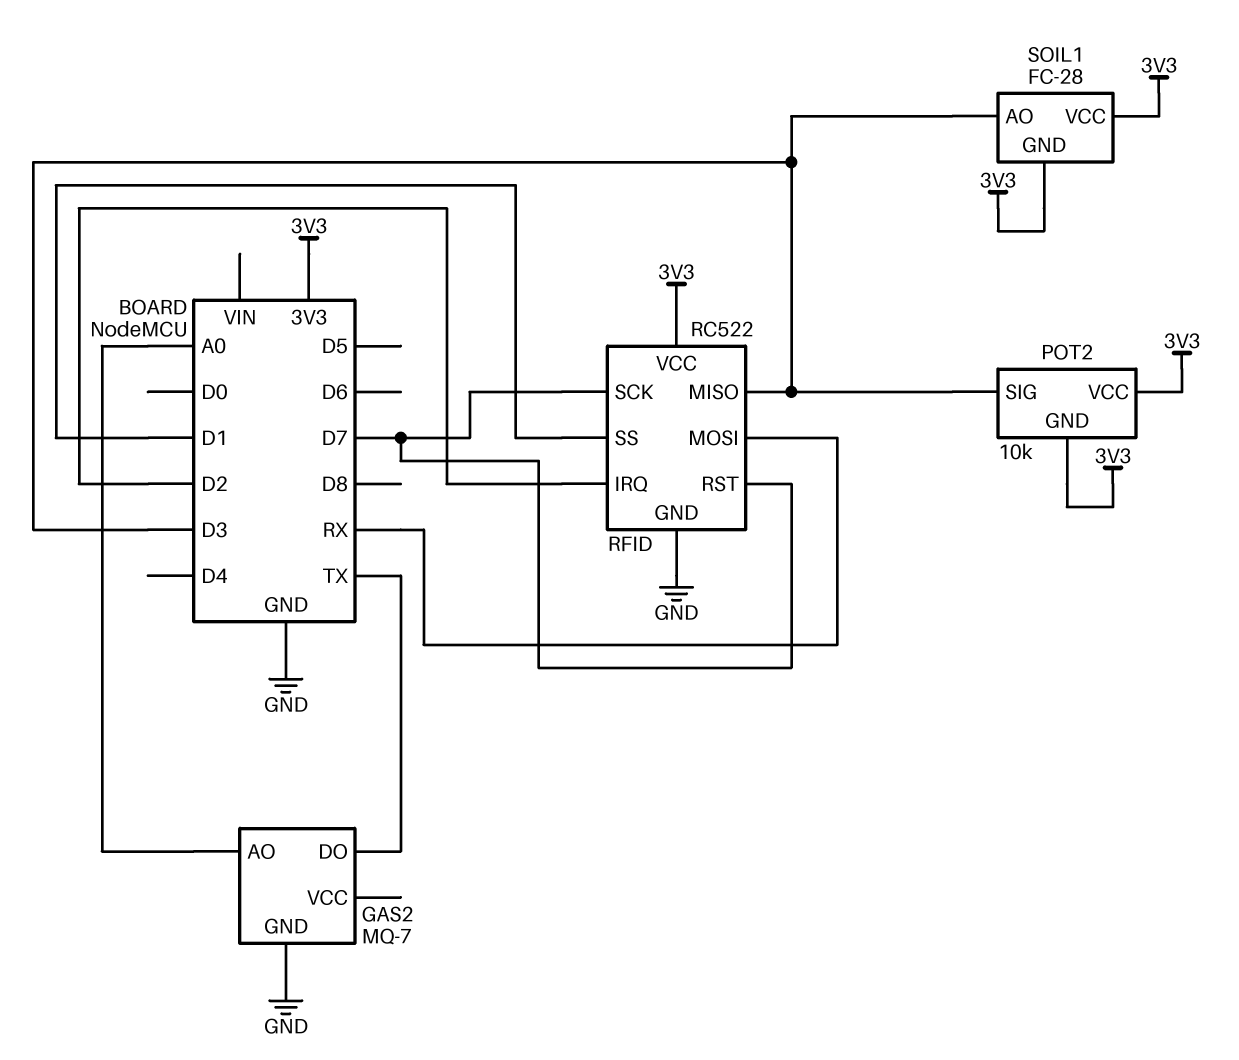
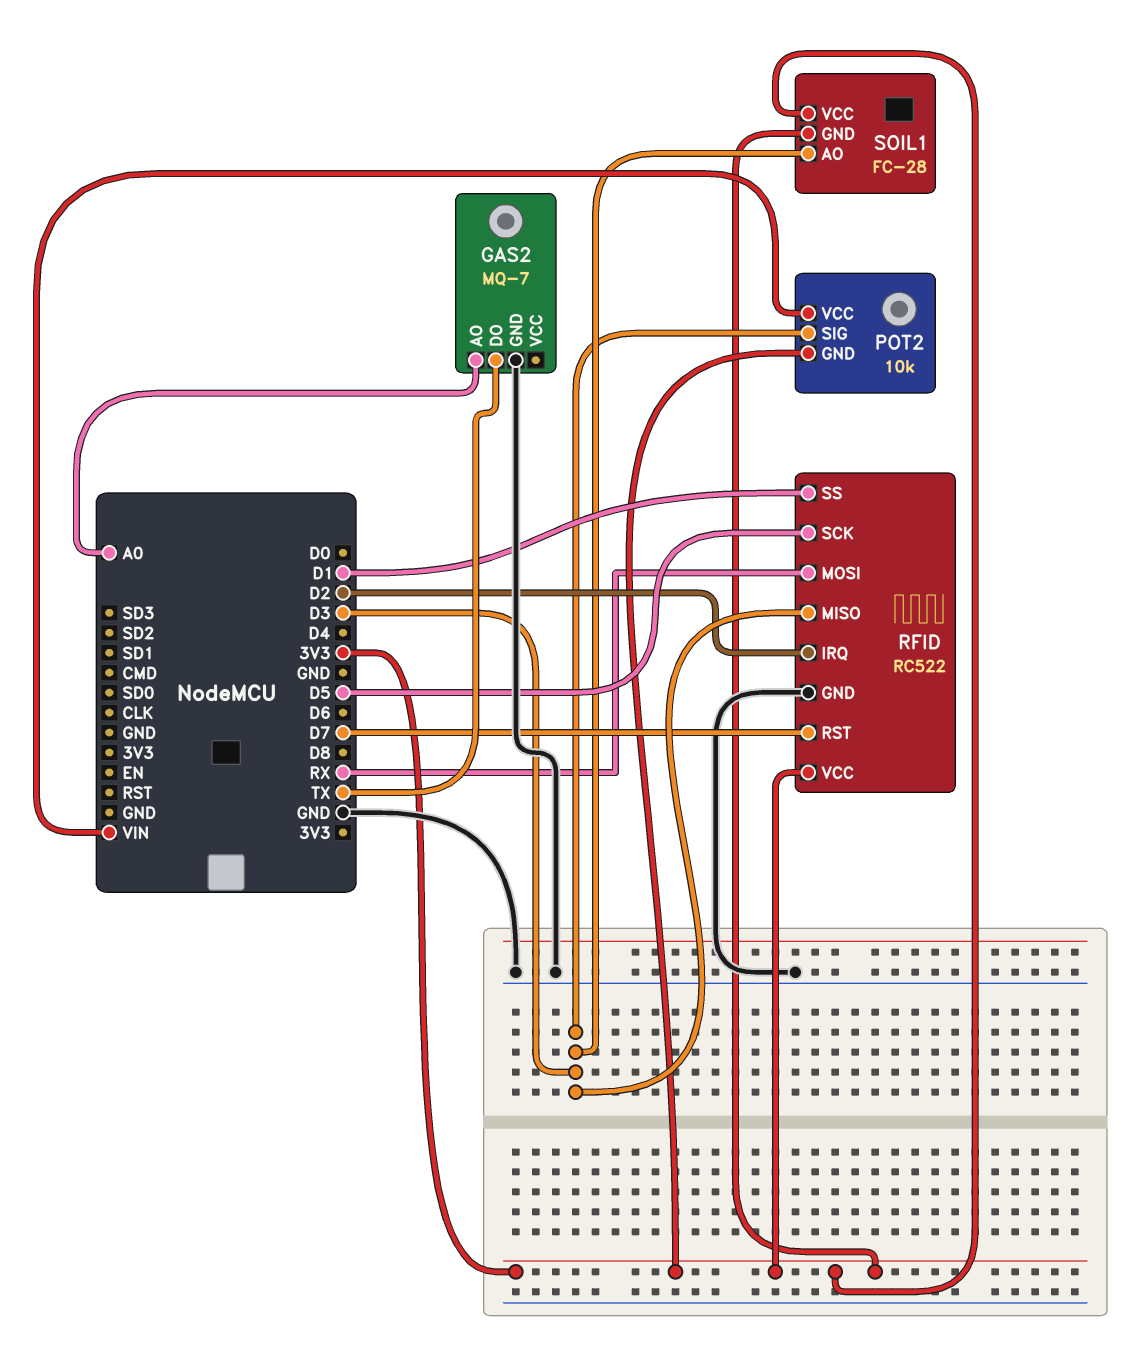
POT2 pin VCC: 3V3 -> VIN
RFID pin SCK: D7 -> D5

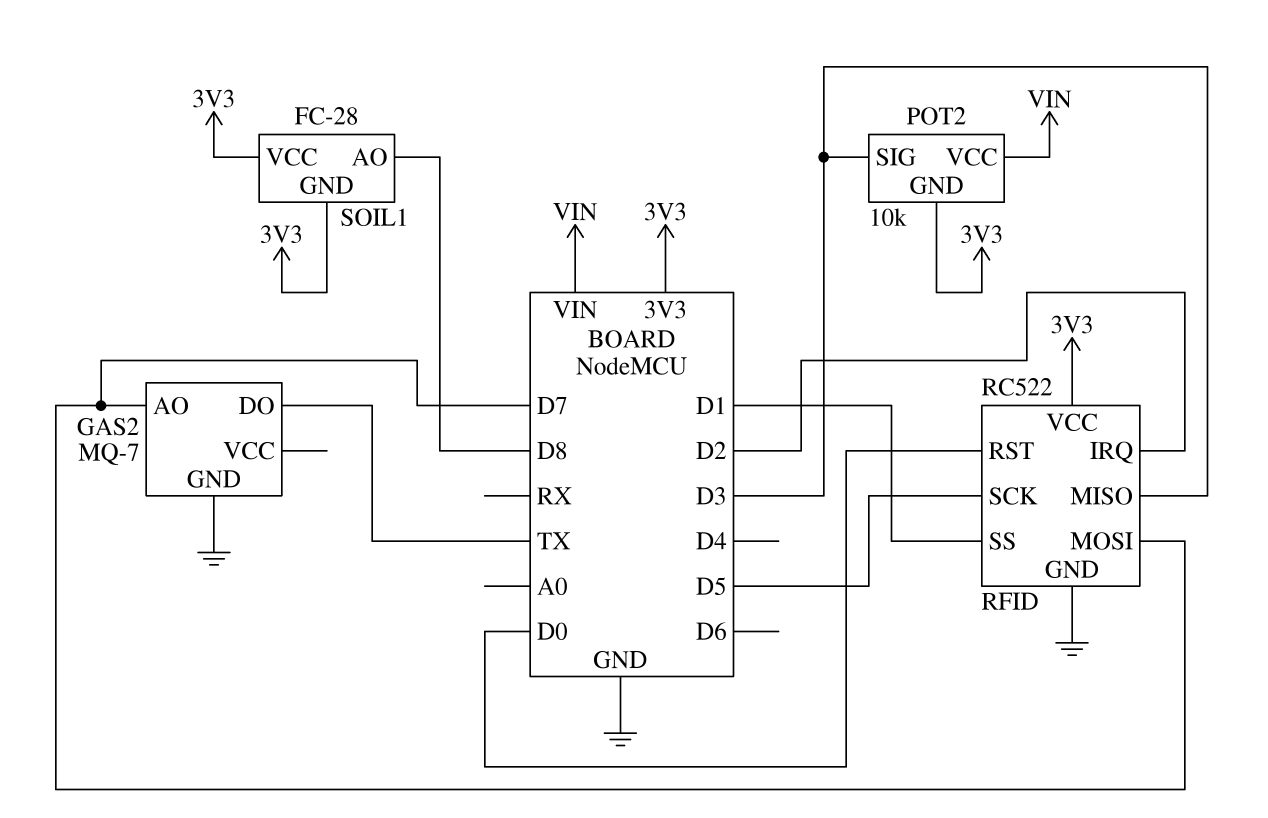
GAS2 pin AO: A0 -> D7
RFID pin MOSI: RX -> D7
RFID pin RST: D7 -> D0
SOIL1 pin AO: D3 -> D8

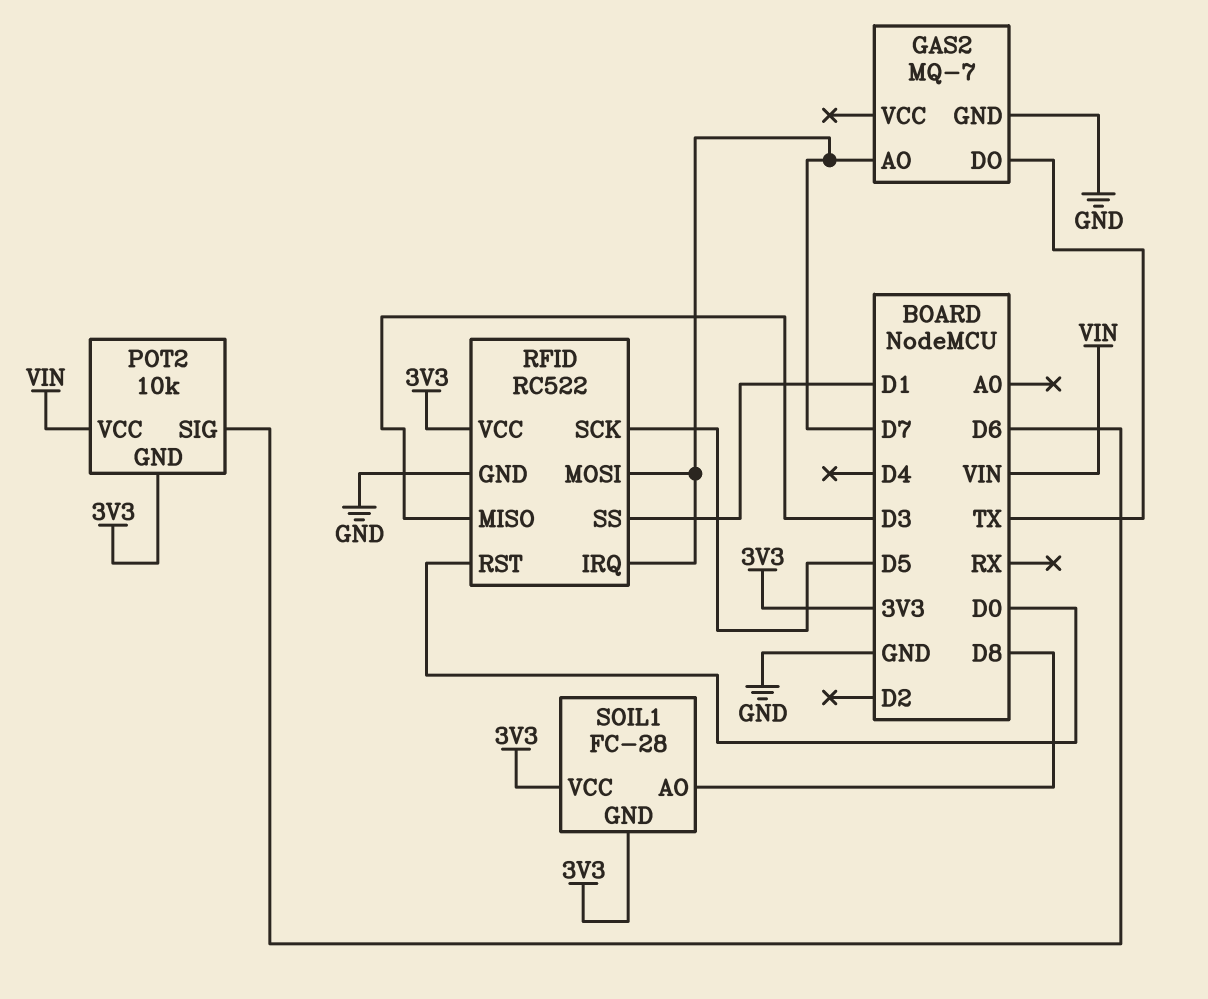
POT2 pin SIG: D3 -> D6
RFID pin IRQ: D2 -> D7

